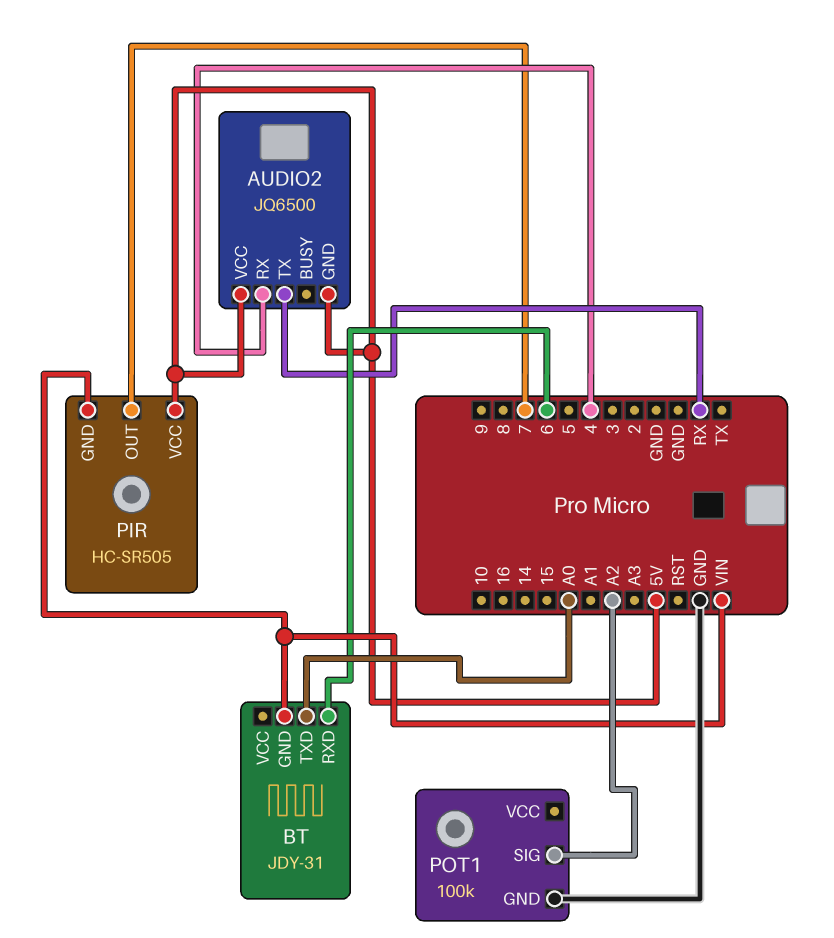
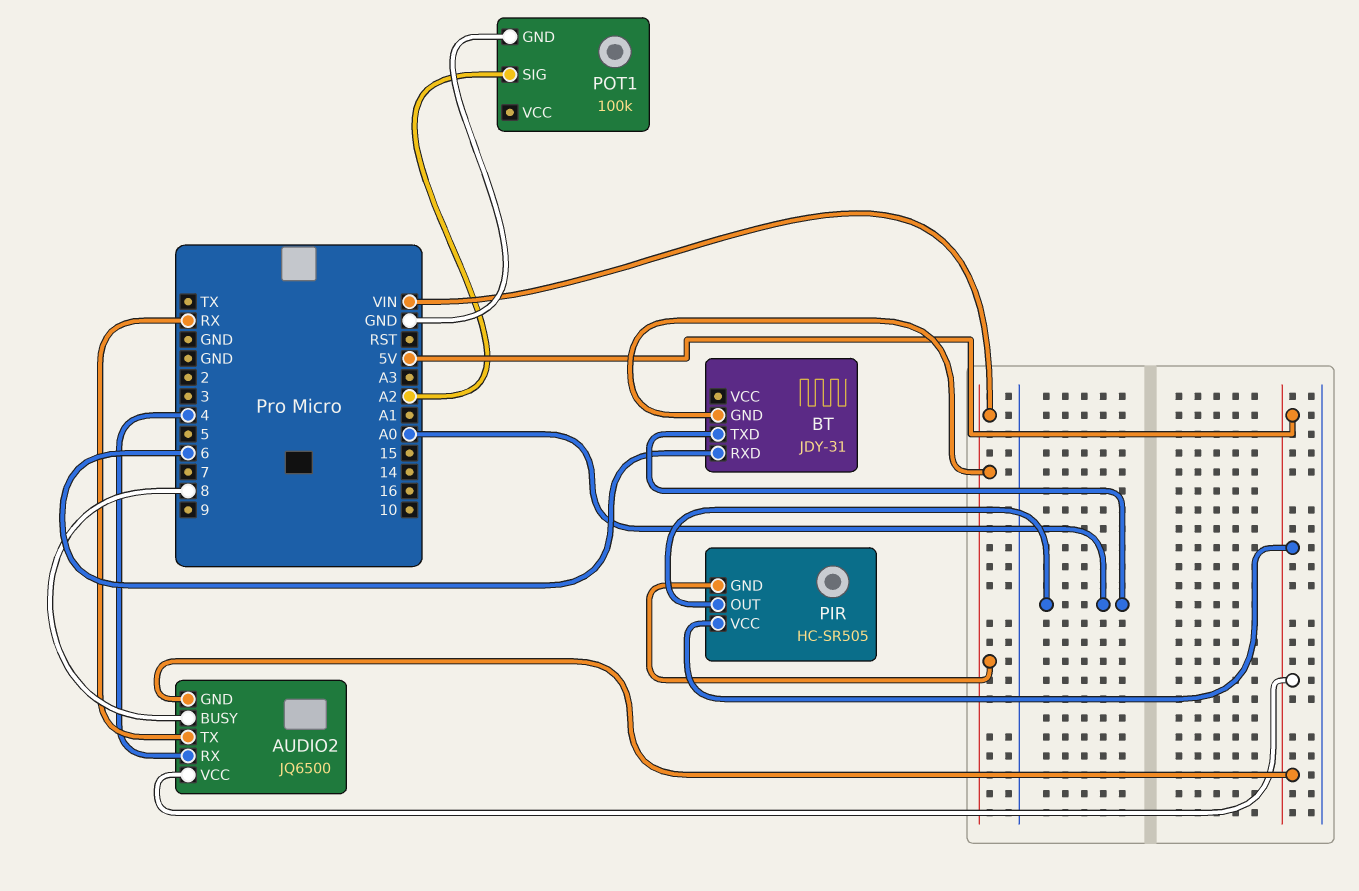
AUDIO2 pin BUSY: none -> 8
PIR pin OUT: 7 -> A0

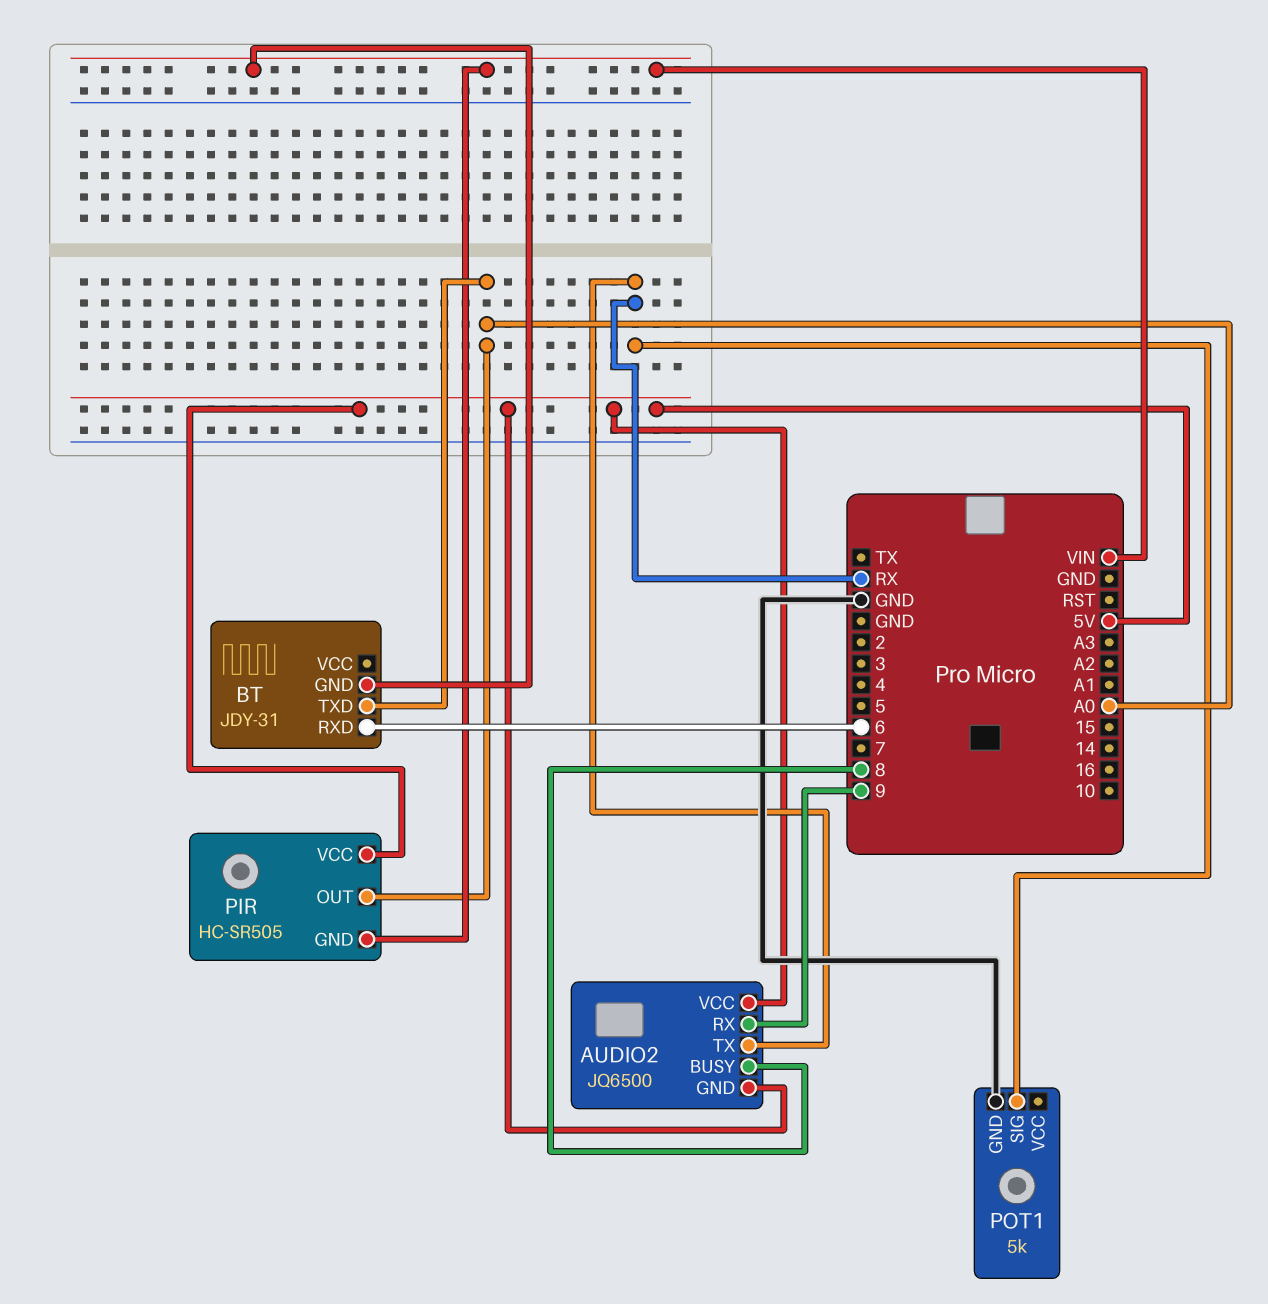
AUDIO2 pin RX: 4 -> 9
POT1: 100k -> 5k
POT1 pin SIG: A2 -> RX

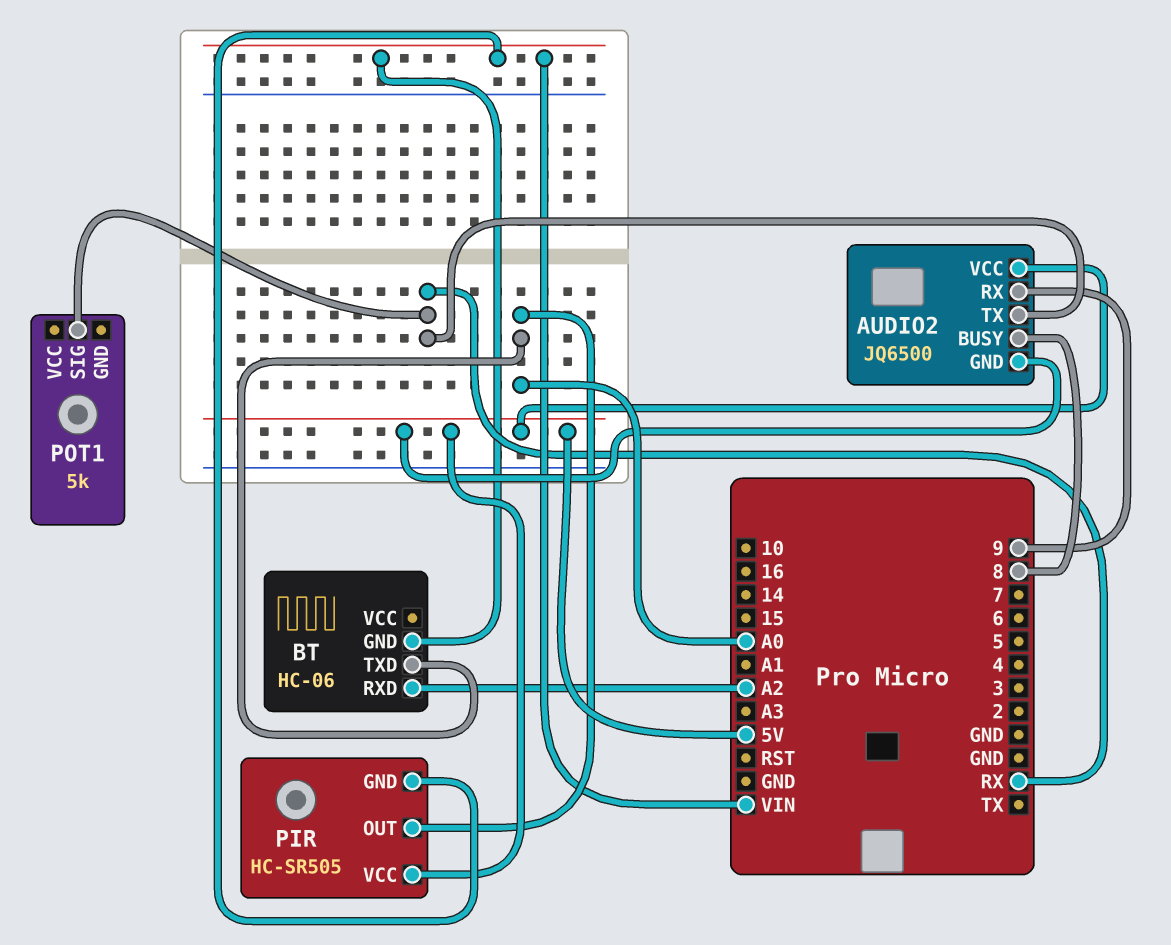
BT: JDY-31 -> HC-06
BT pin RXD: 6 -> A2
POT1 pin GND: GND -> none

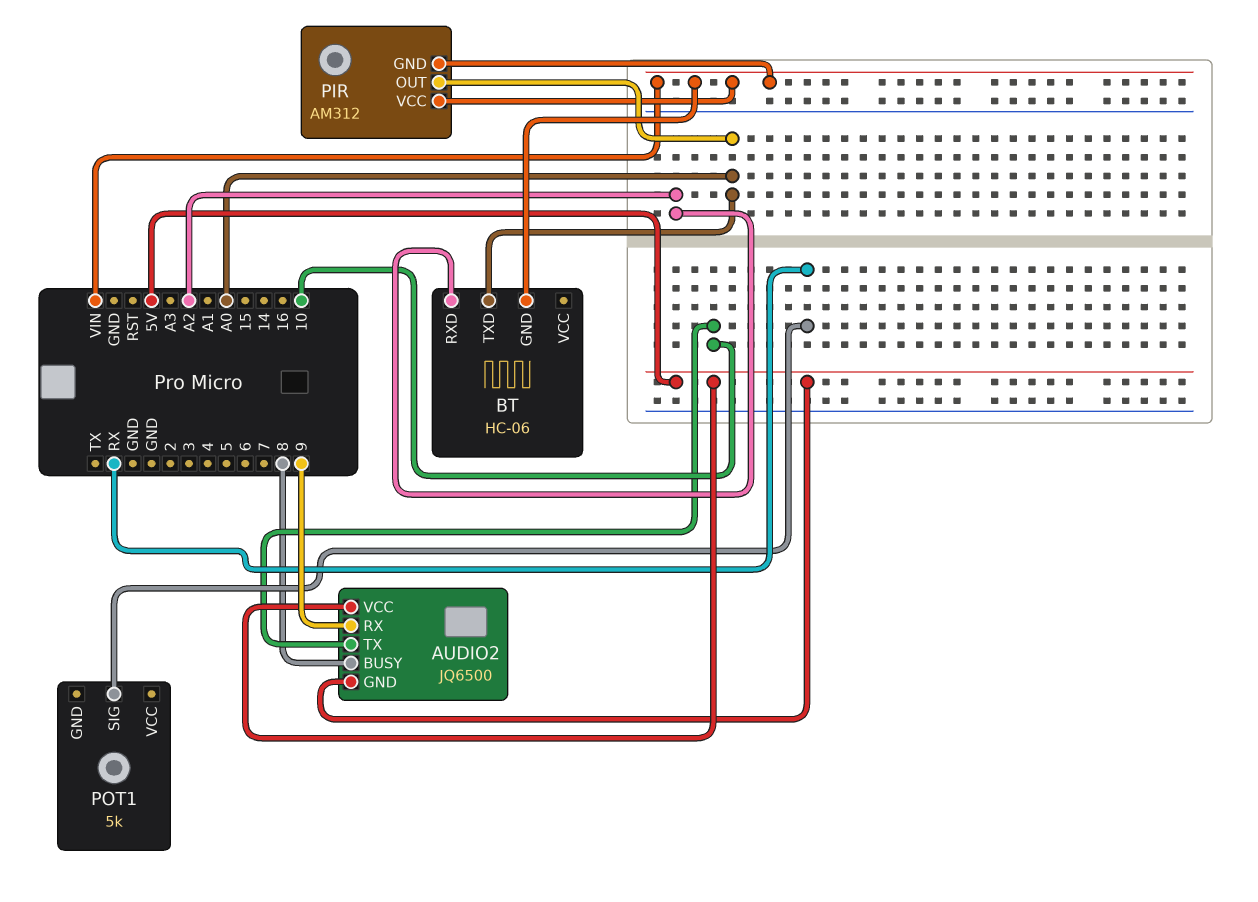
AUDIO2 pin TX: RX -> 10
PIR: HC-SR505 -> AM312
PIR pin VCC: 5V -> VIN

